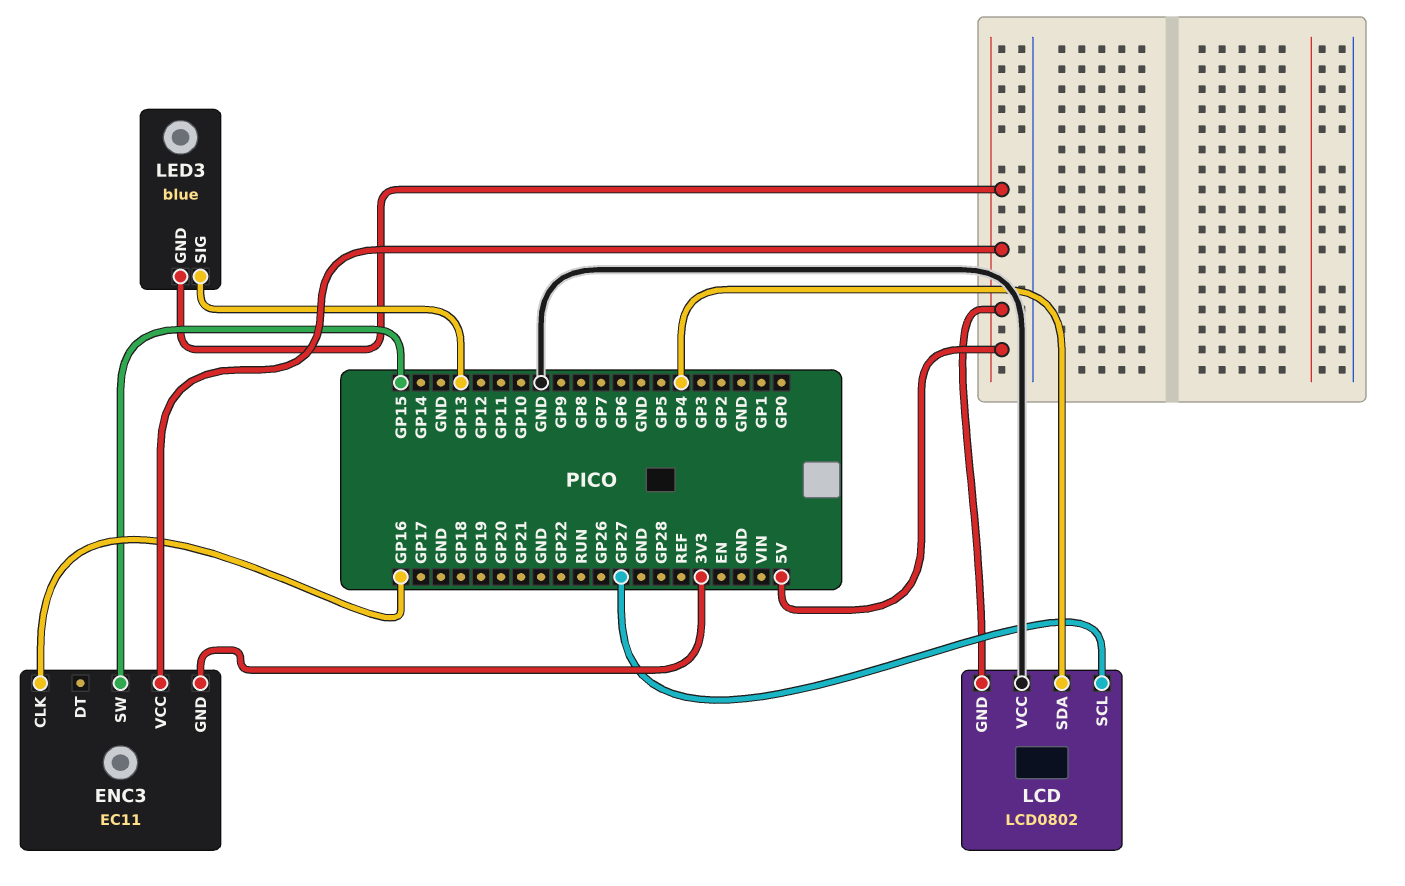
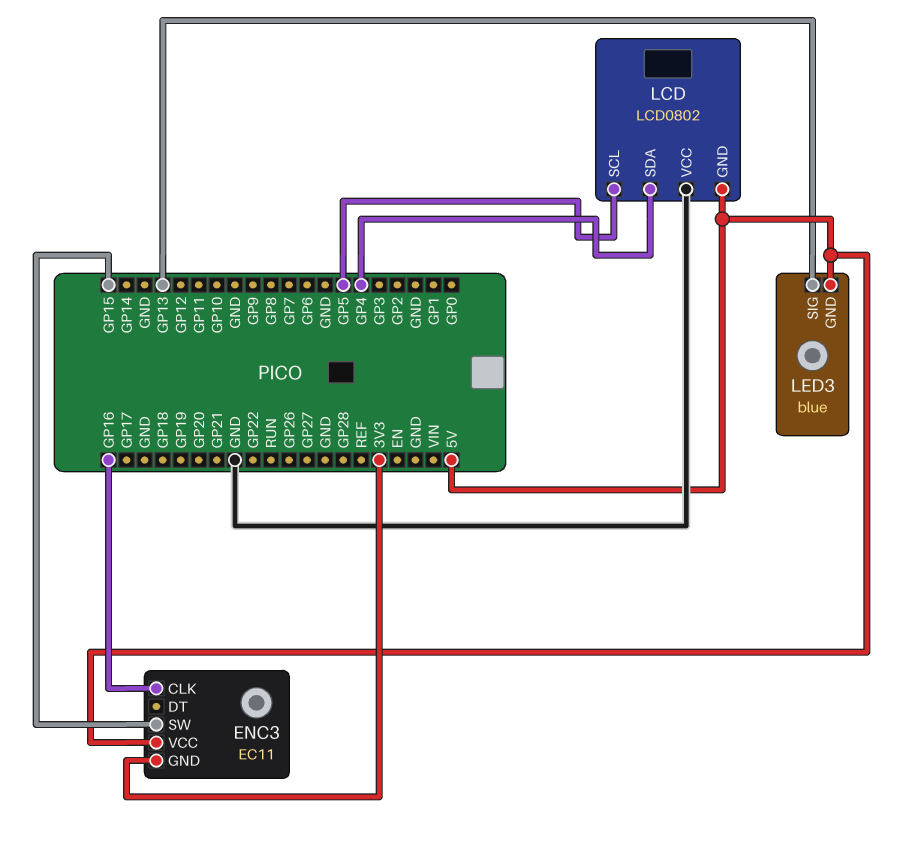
LCD pin SCL: GP27 -> GP5

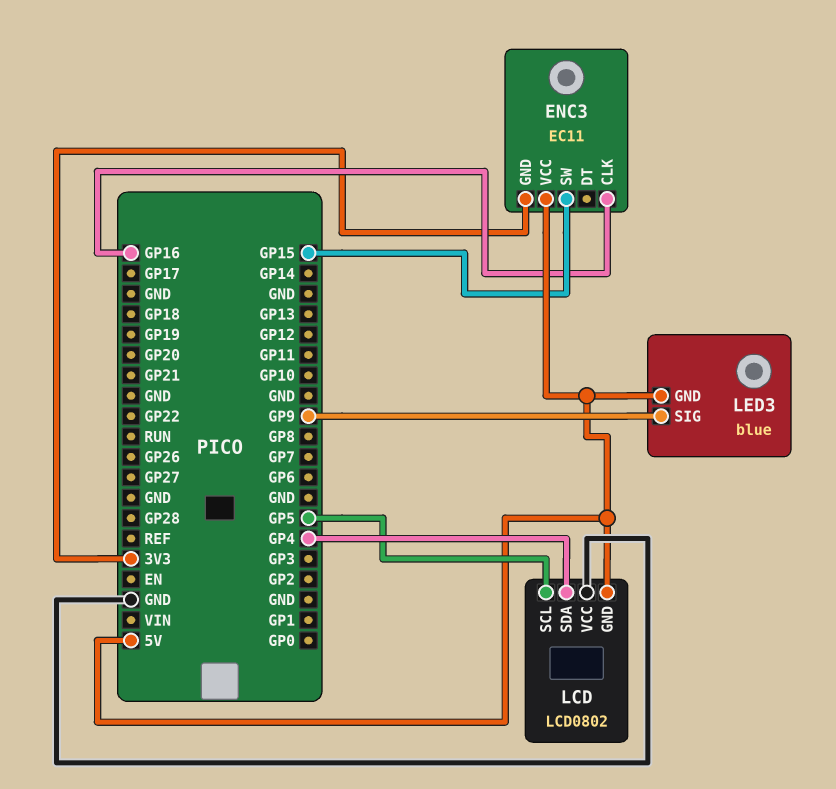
LED3 pin SIG: GP13 -> GP9

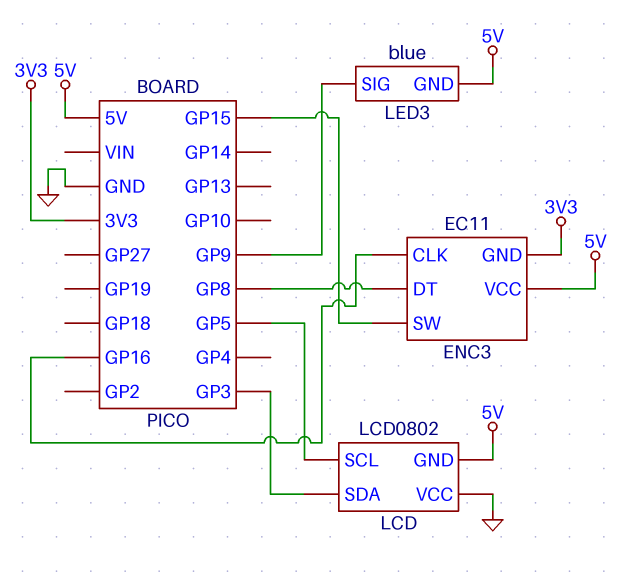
ENC3 pin DT: none -> GP8
LCD pin SDA: GP4 -> GP3

